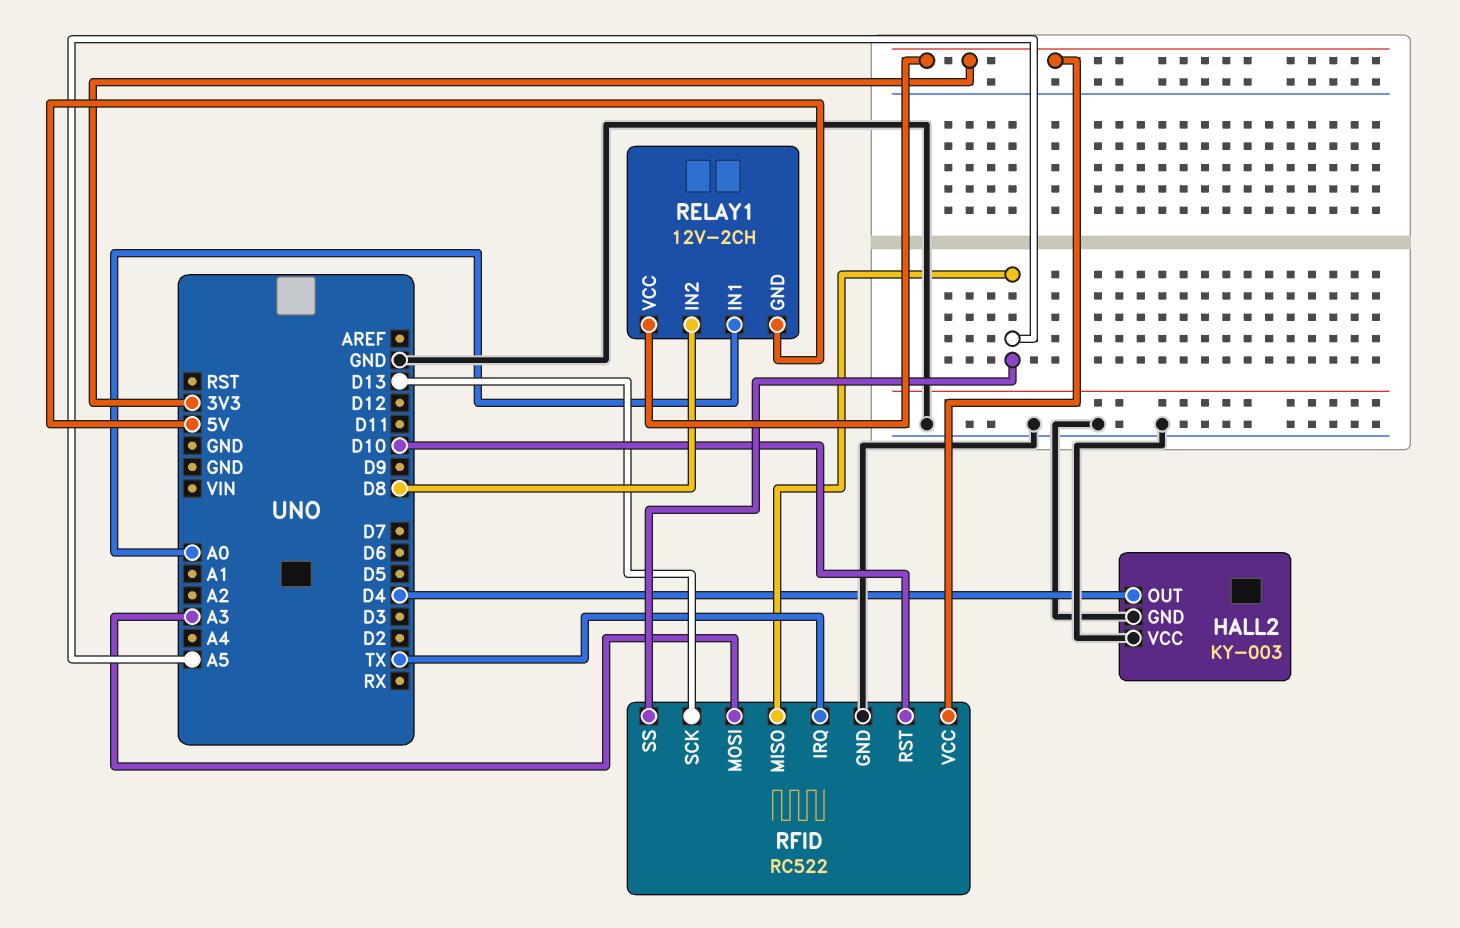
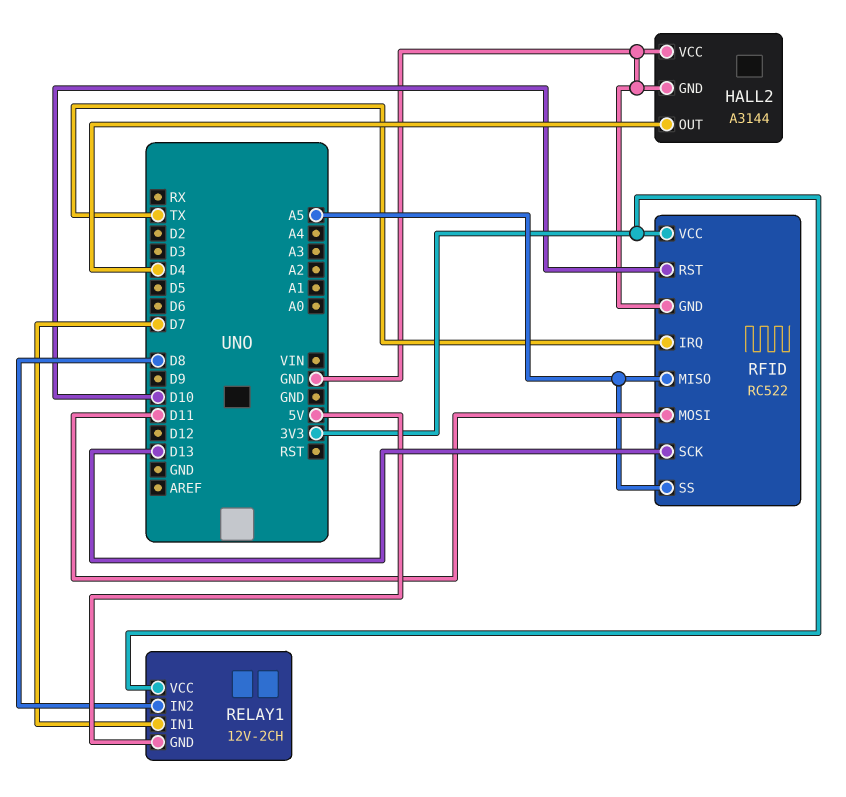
HALL2: KY-003 -> A3144
RELAY1 pin IN1: A0 -> D7
RFID pin MOSI: A3 -> D11

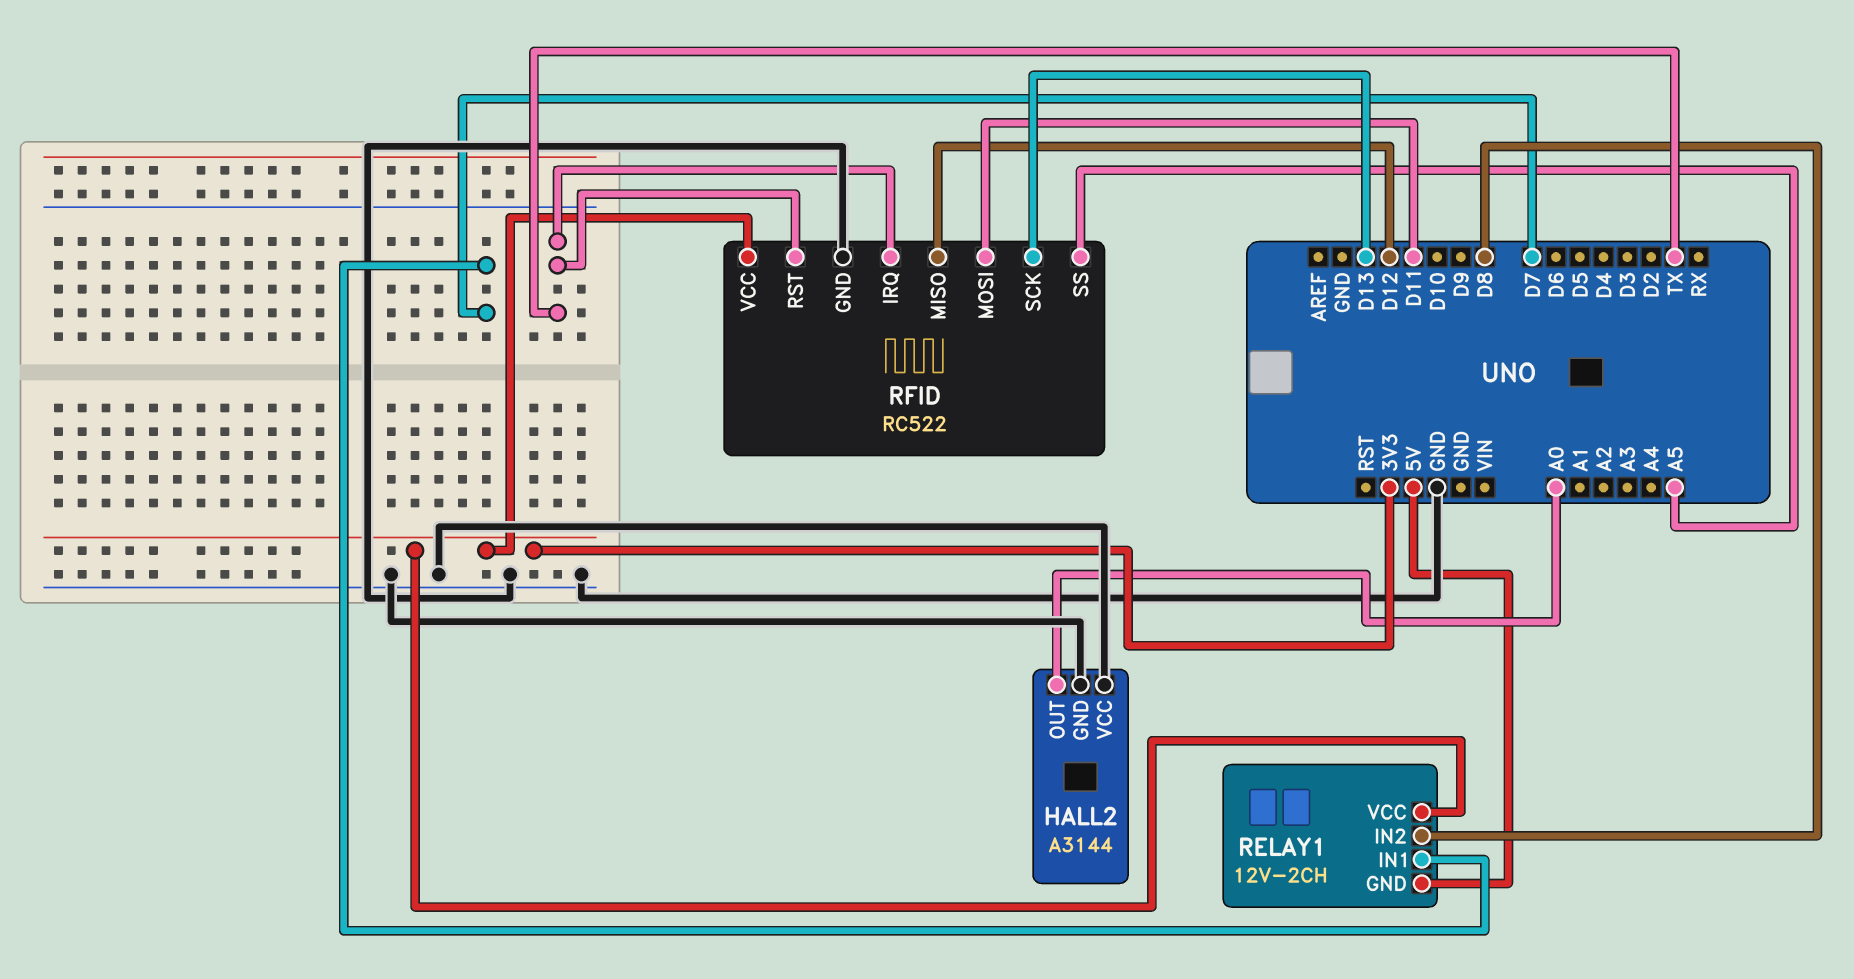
HALL2 pin OUT: D4 -> A0
RFID pin MISO: A5 -> D12
RFID pin RST: D10 -> TX

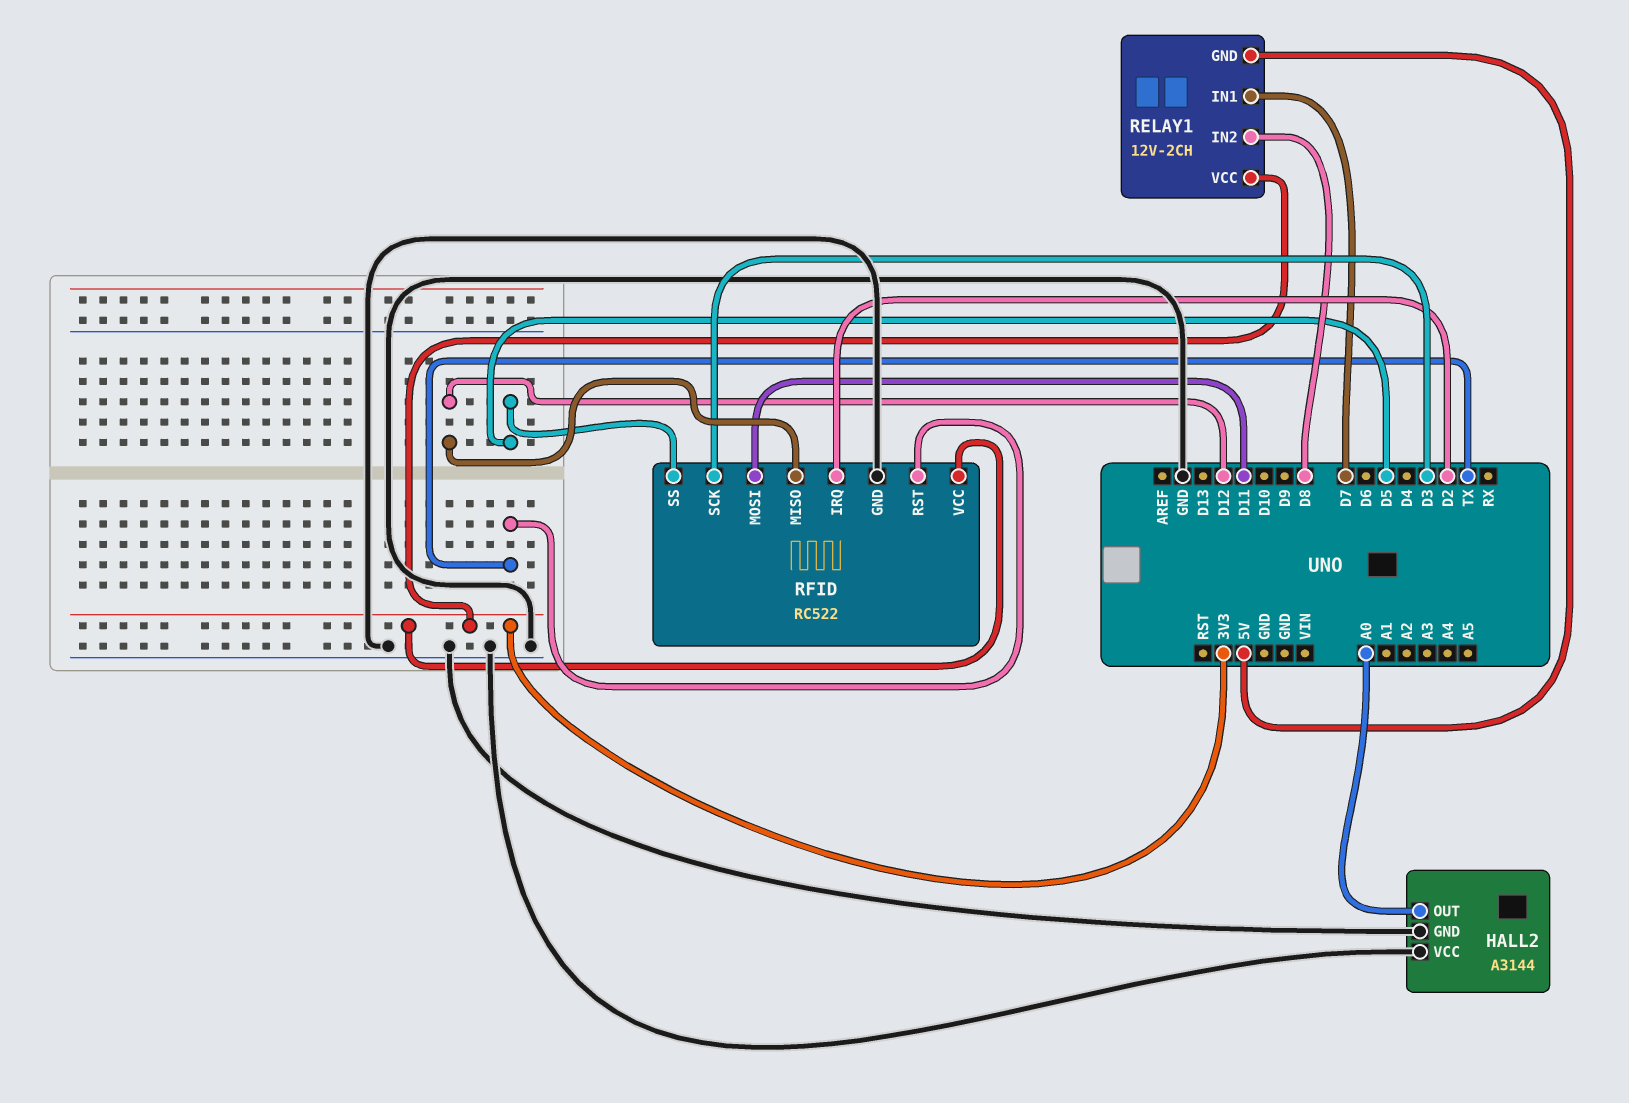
RFID pin IRQ: TX -> D2
RFID pin SCK: D13 -> D3
RFID pin SS: A5 -> D5

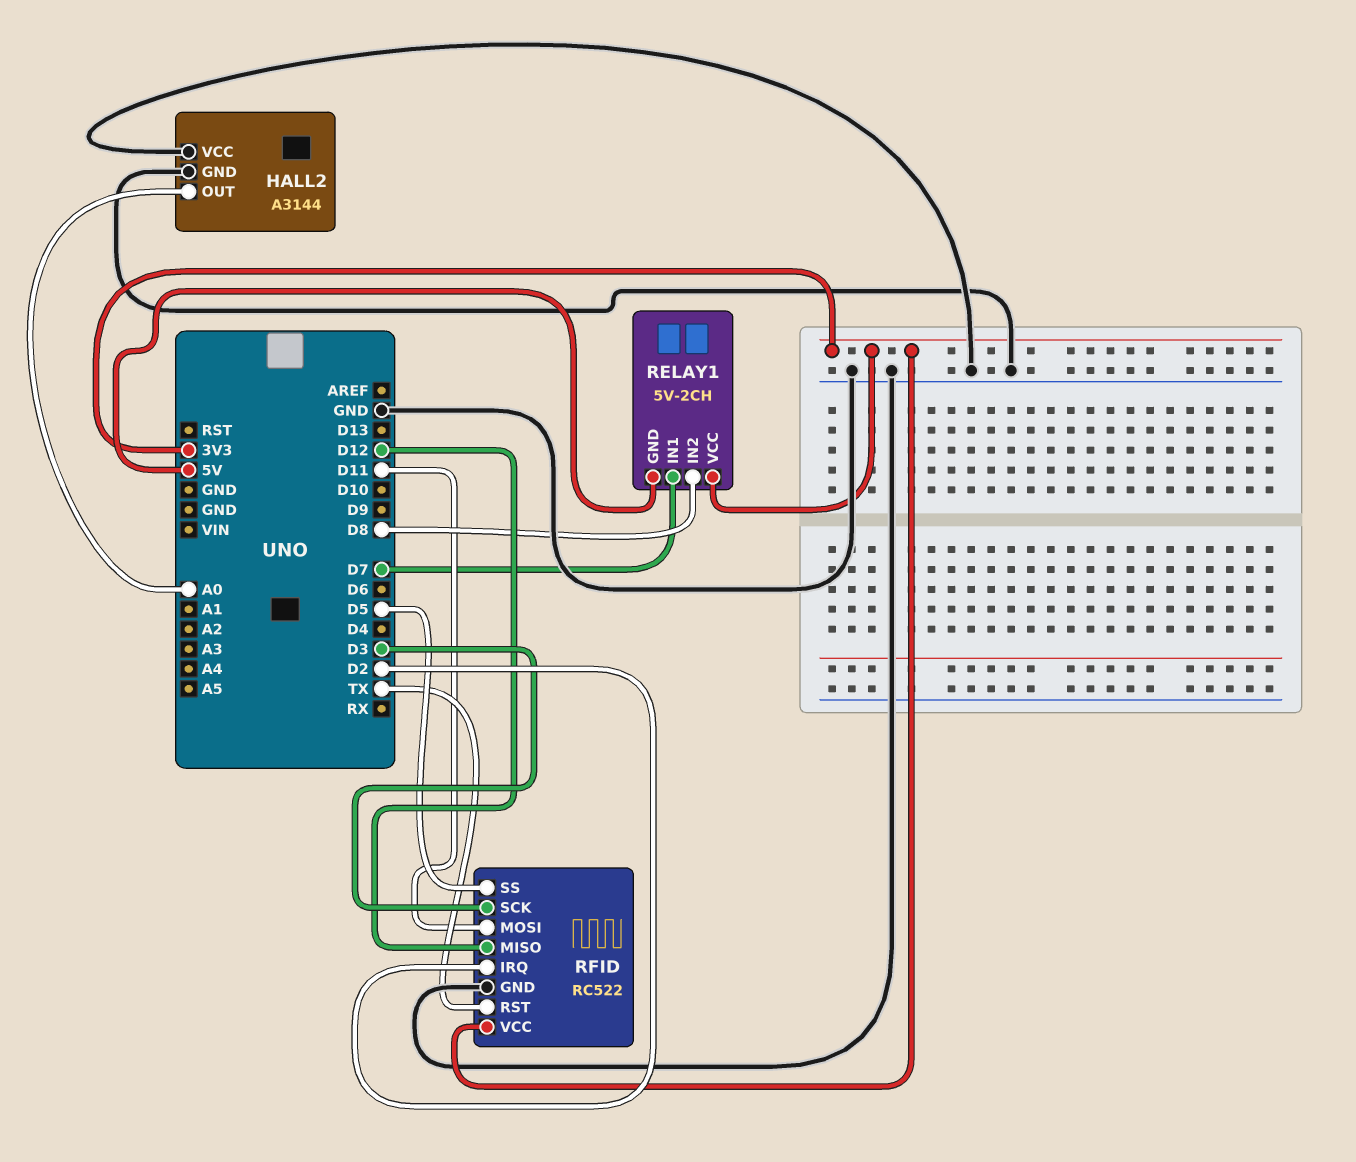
RELAY1: 12V-2CH -> 5V-2CH

